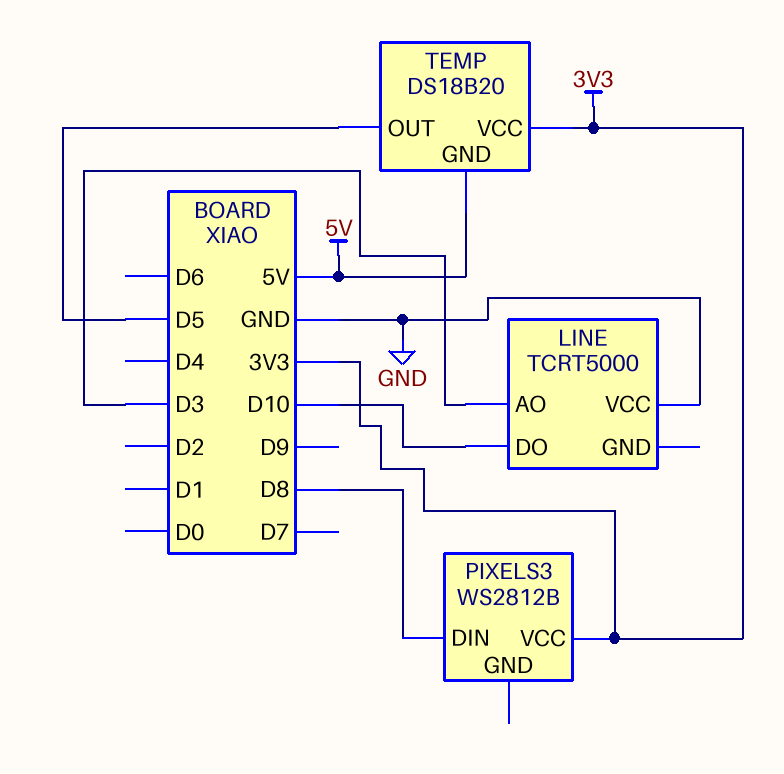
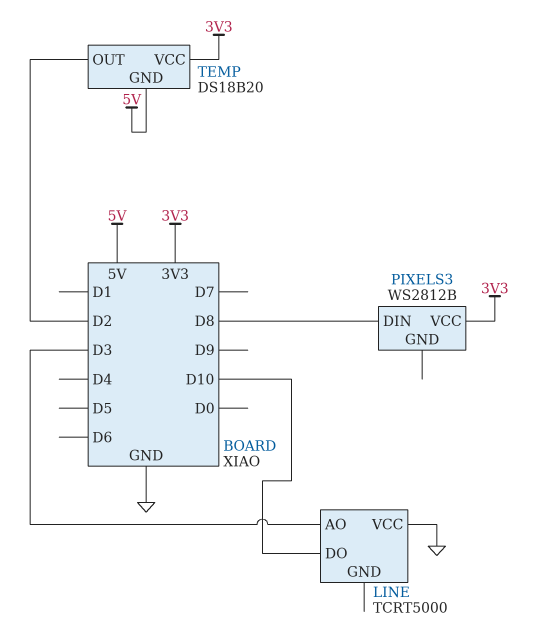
TEMP pin OUT: D5 -> D2

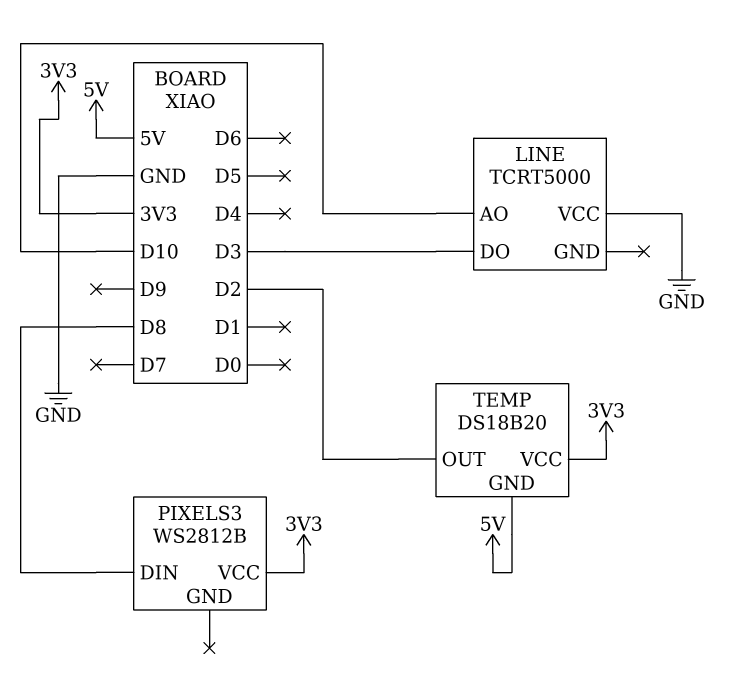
LINE pin AO: D3 -> D10
LINE pin DO: D10 -> D3

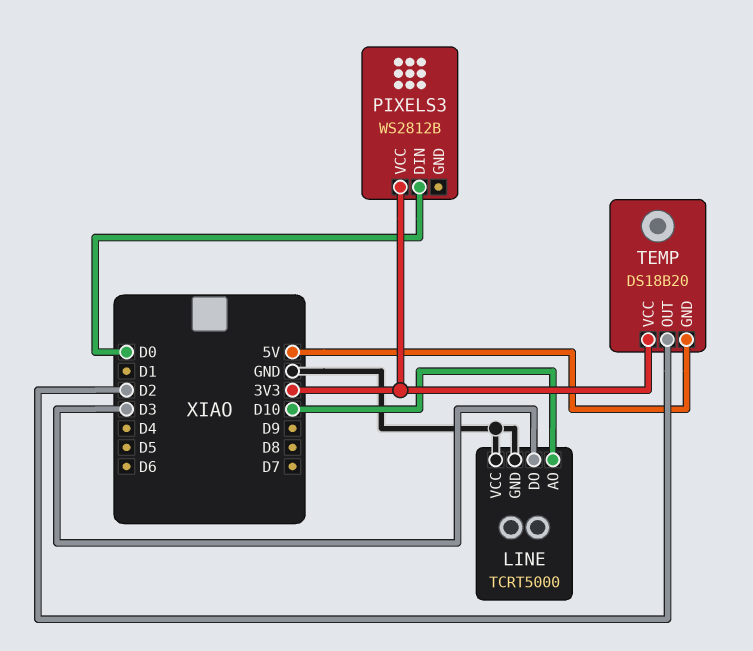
LINE pin GND: none -> GND
PIXELS3 pin DIN: D8 -> D0

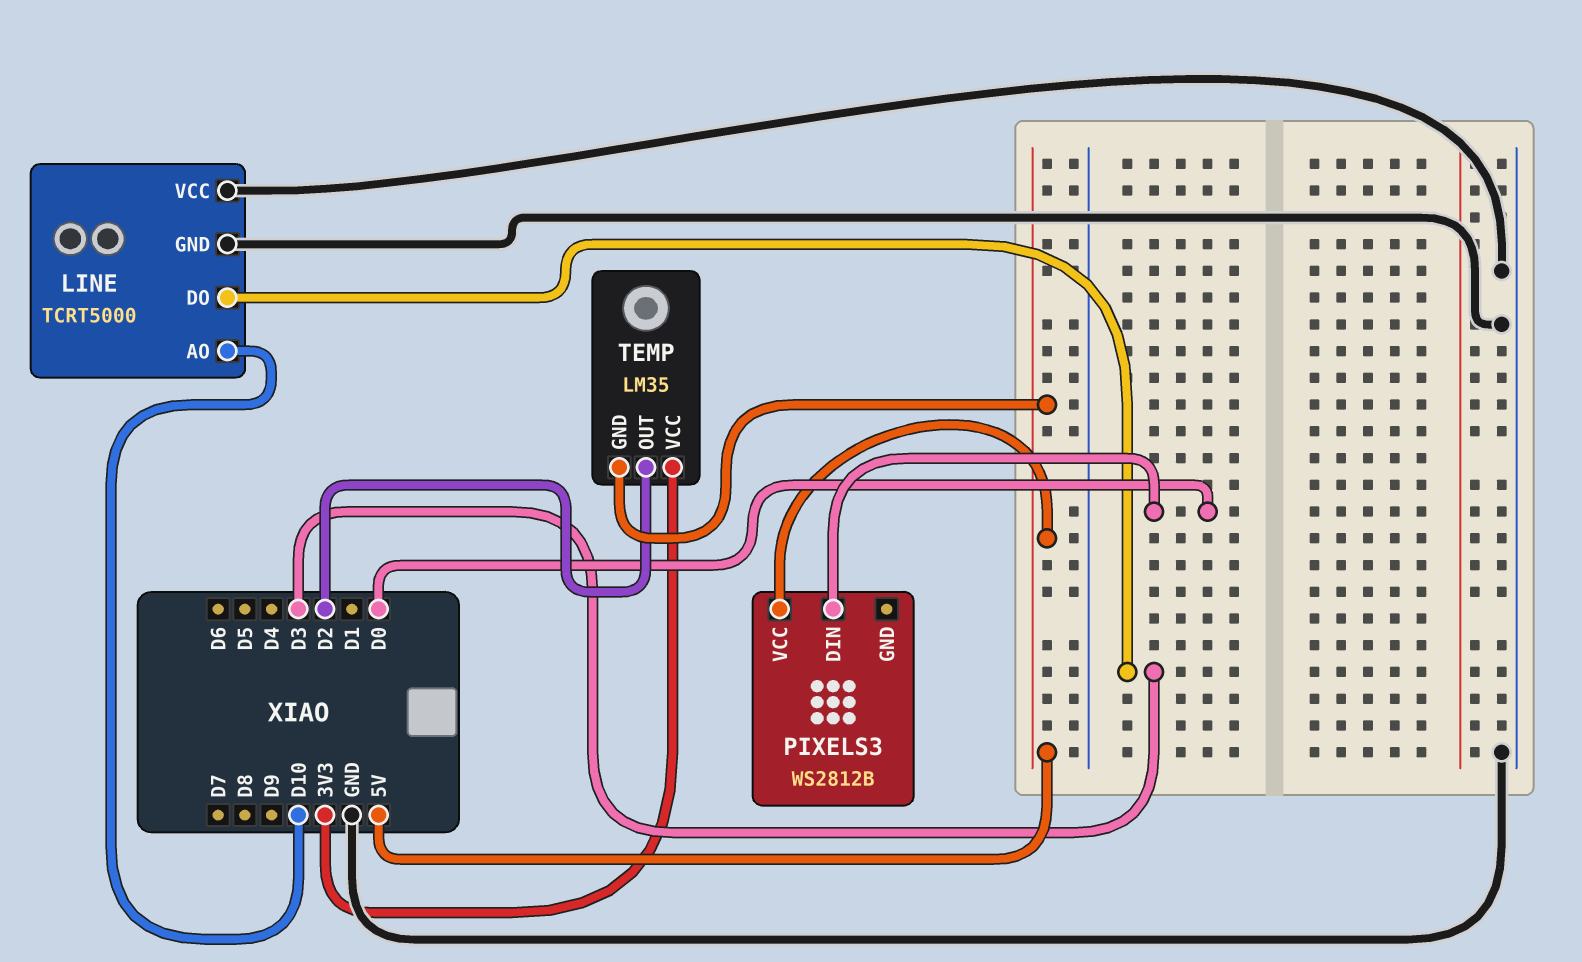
PIXELS3 pin VCC: 3V3 -> 5V
TEMP: DS18B20 -> LM35

